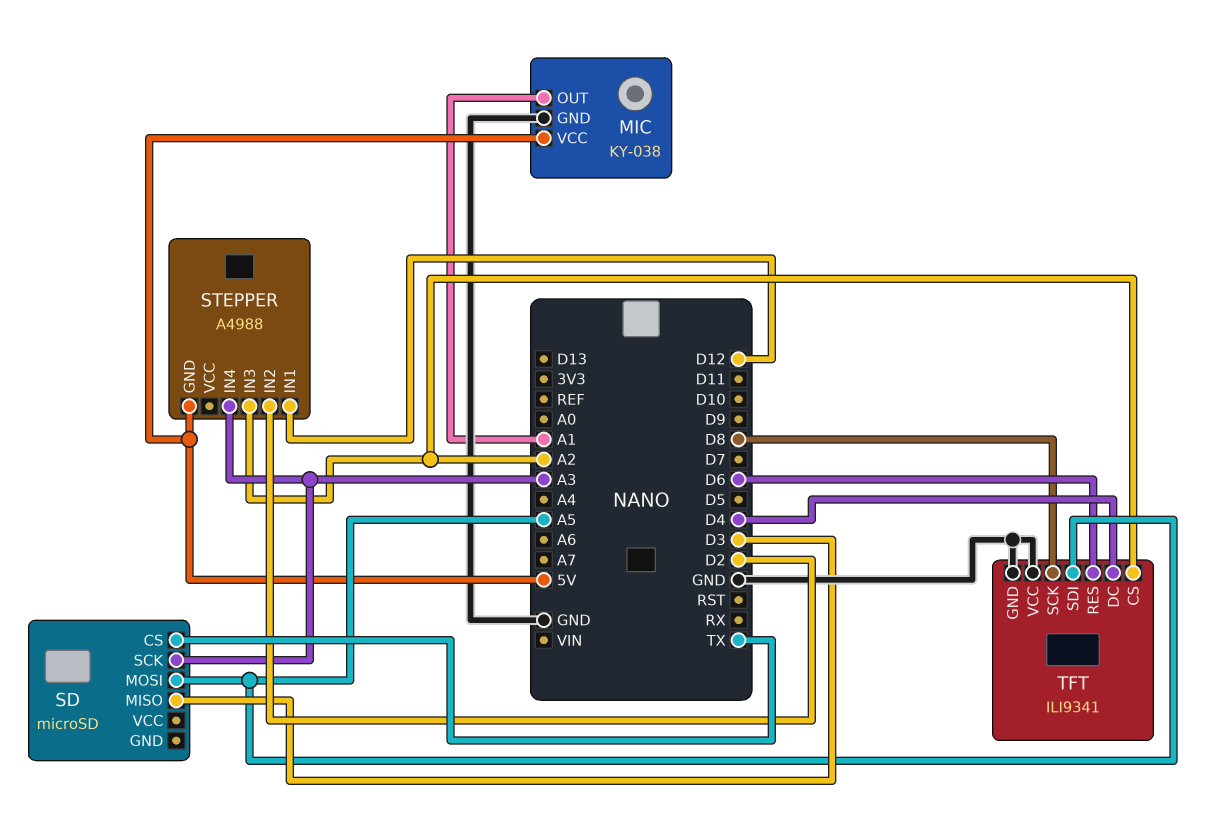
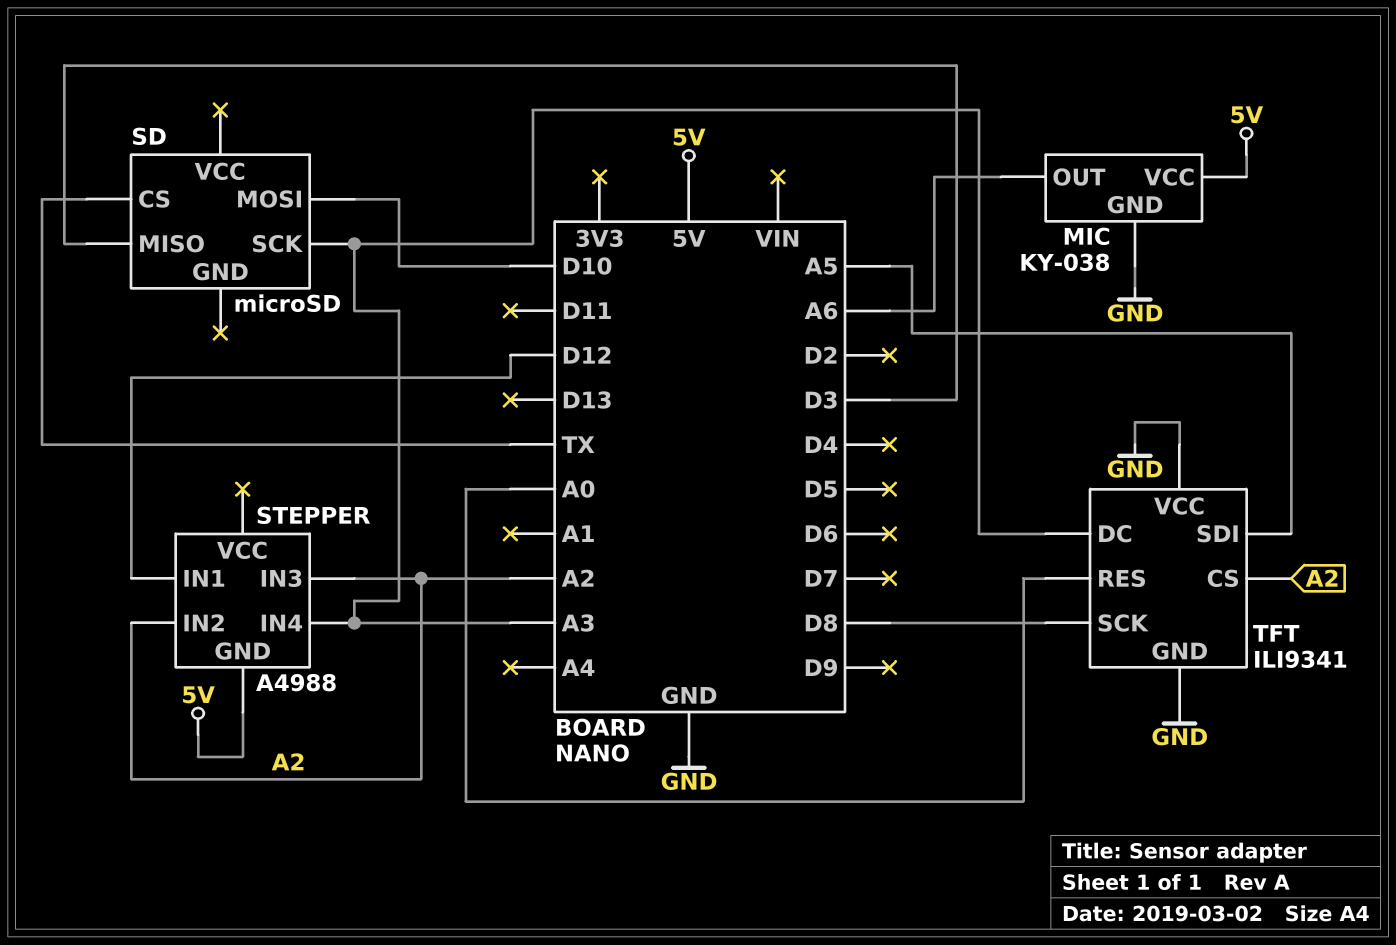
MIC pin OUT: A1 -> A6
SD pin MOSI: A5 -> D10
STEPPER pin IN2: D2 -> A2
TFT pin DC: D4 -> A3
TFT pin RES: D6 -> A0

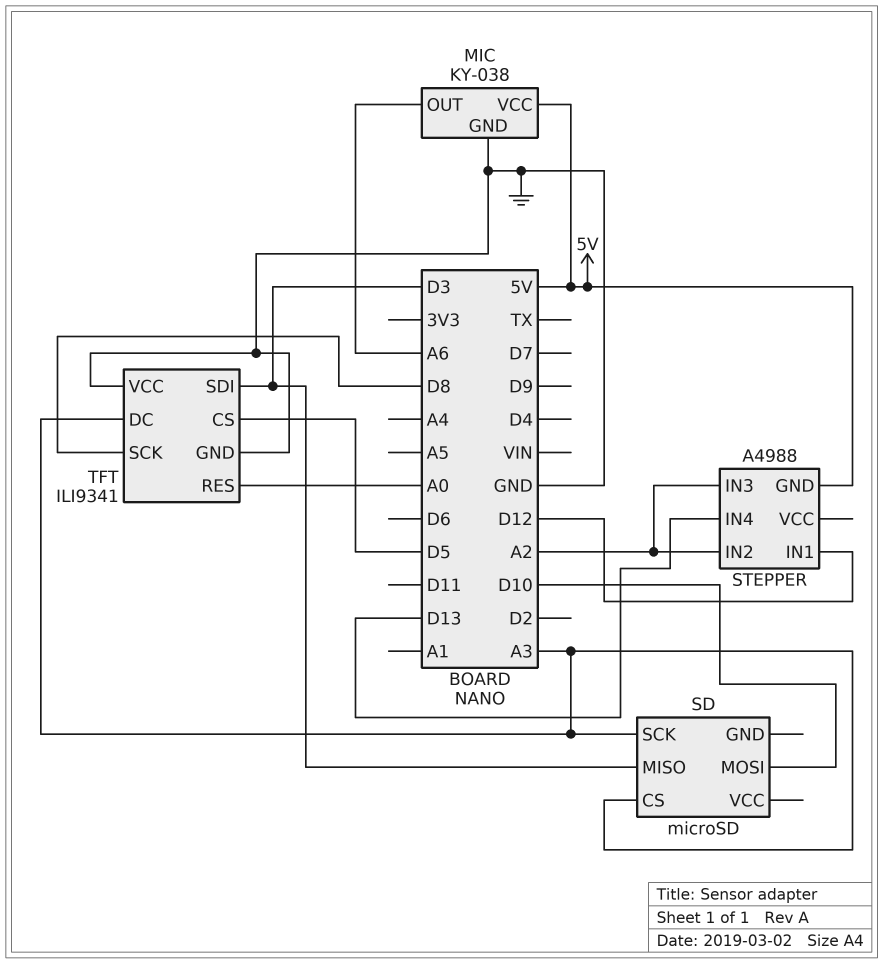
SD pin CS: TX -> A3
STEPPER pin IN4: A3 -> D13
TFT pin CS: A2 -> D5
TFT pin SDI: A5 -> D3

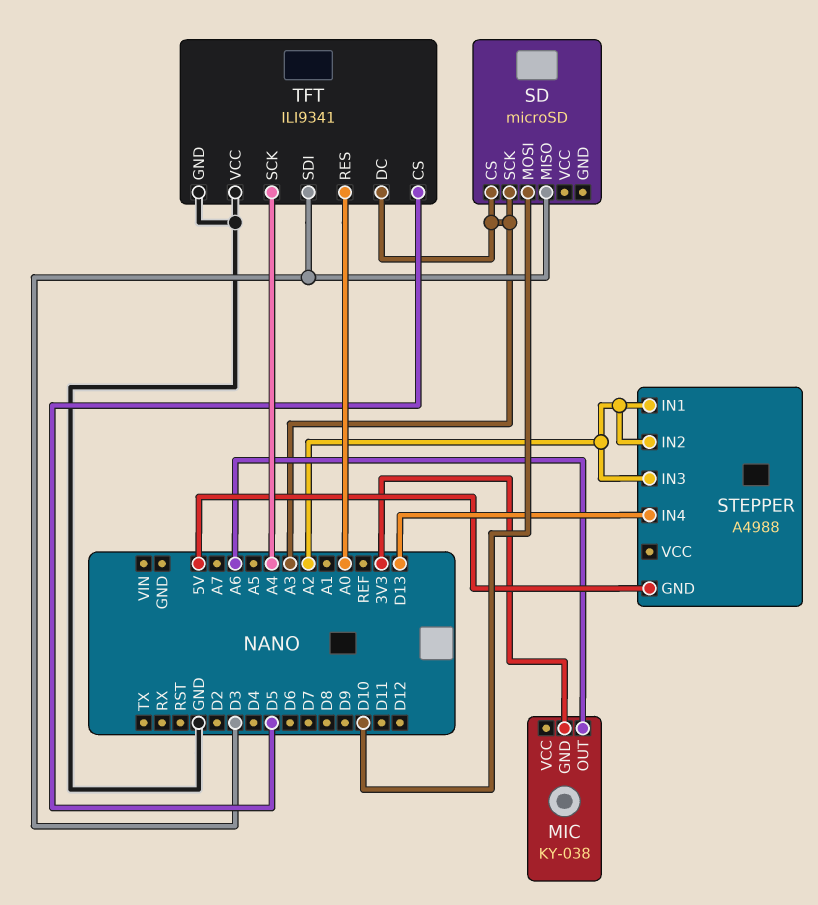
MIC pin GND: GND -> 3V3
MIC pin VCC: 5V -> none
STEPPER pin IN1: D12 -> A2
TFT pin SCK: D8 -> A4

